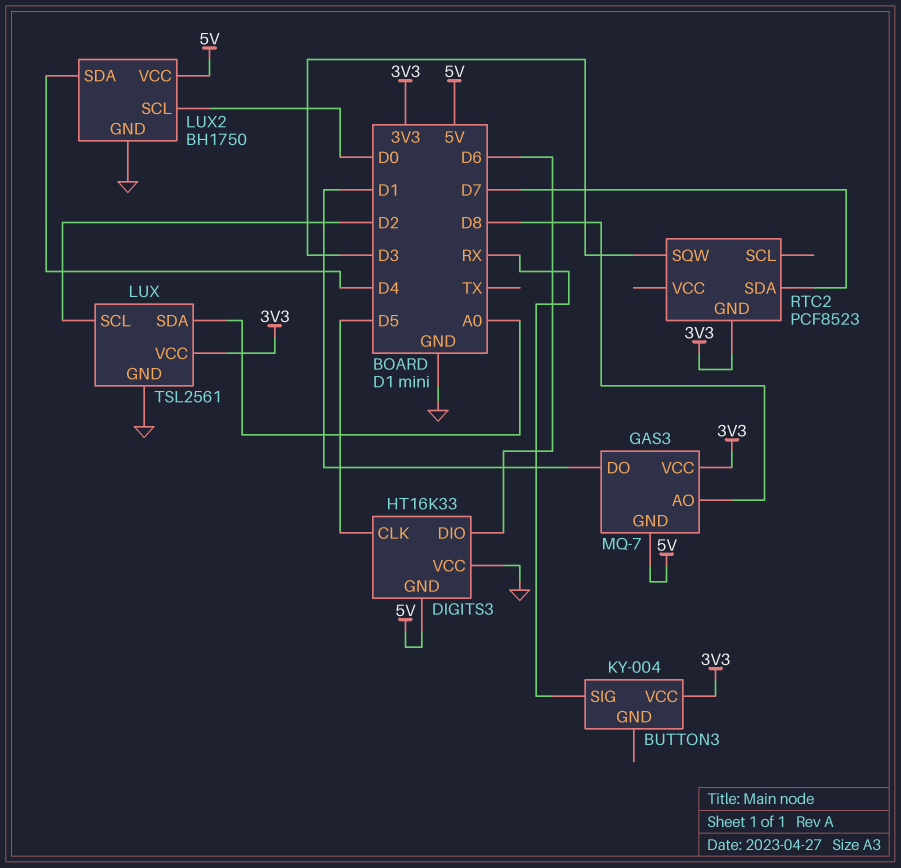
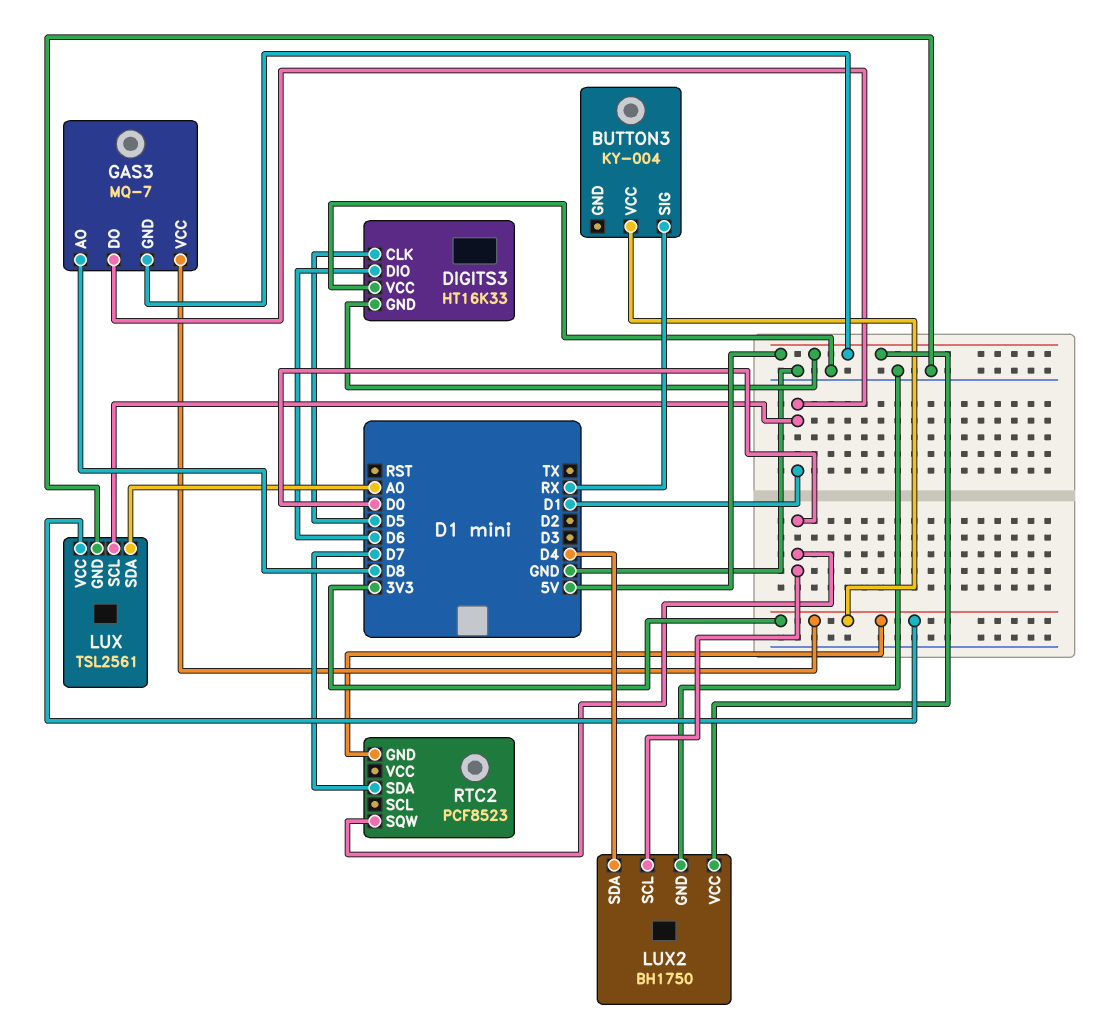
LUX pin SCL: D2 -> D1
RTC2 pin SQW: D3 -> D0

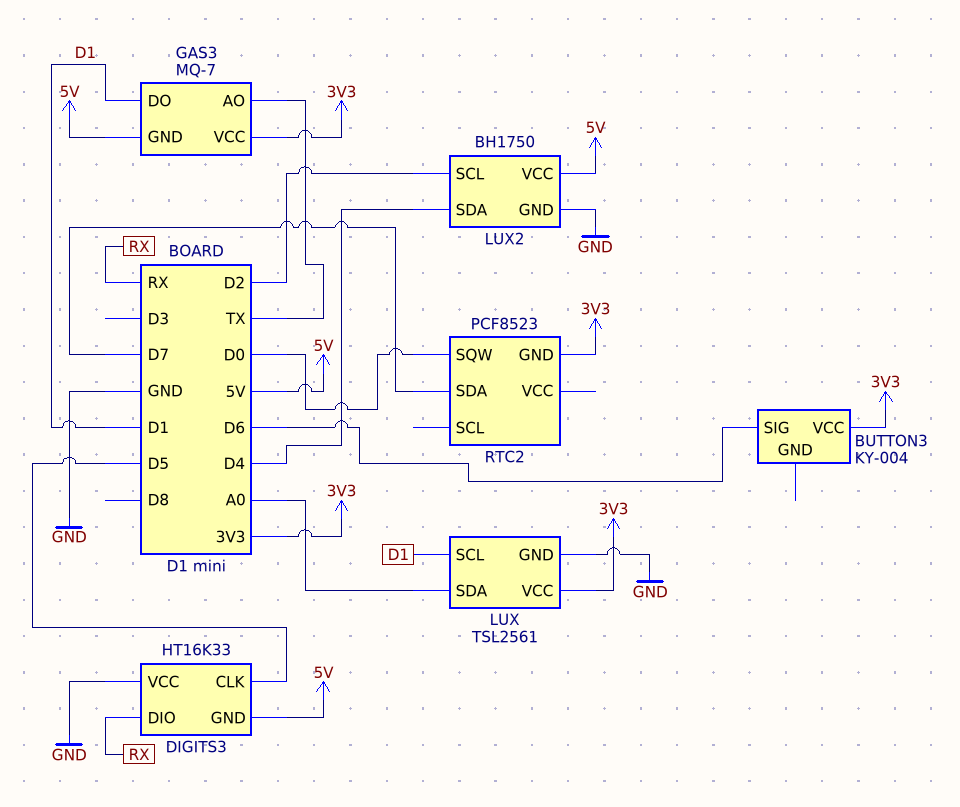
BUTTON3 pin SIG: RX -> D6
DIGITS3 pin DIO: D6 -> RX
GAS3 pin AO: D8 -> TX
LUX2 pin SCL: D0 -> D2

